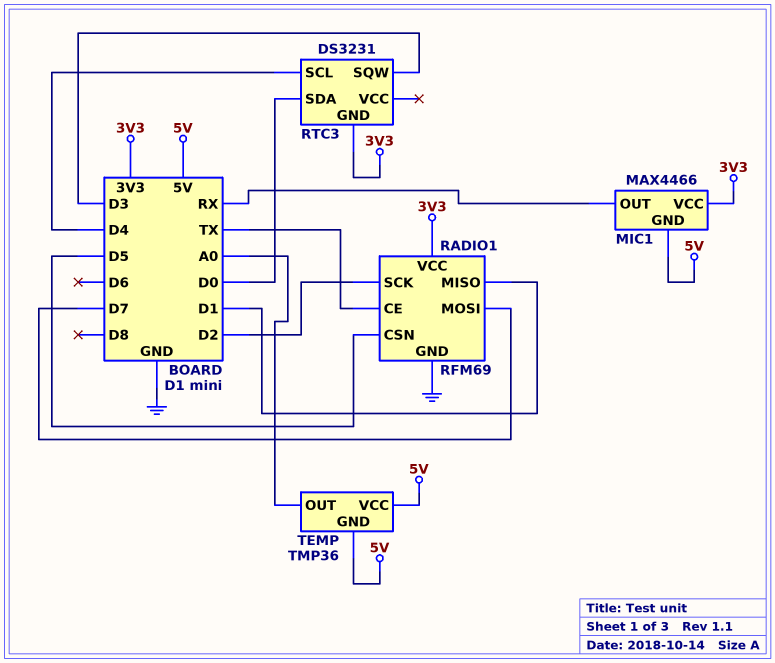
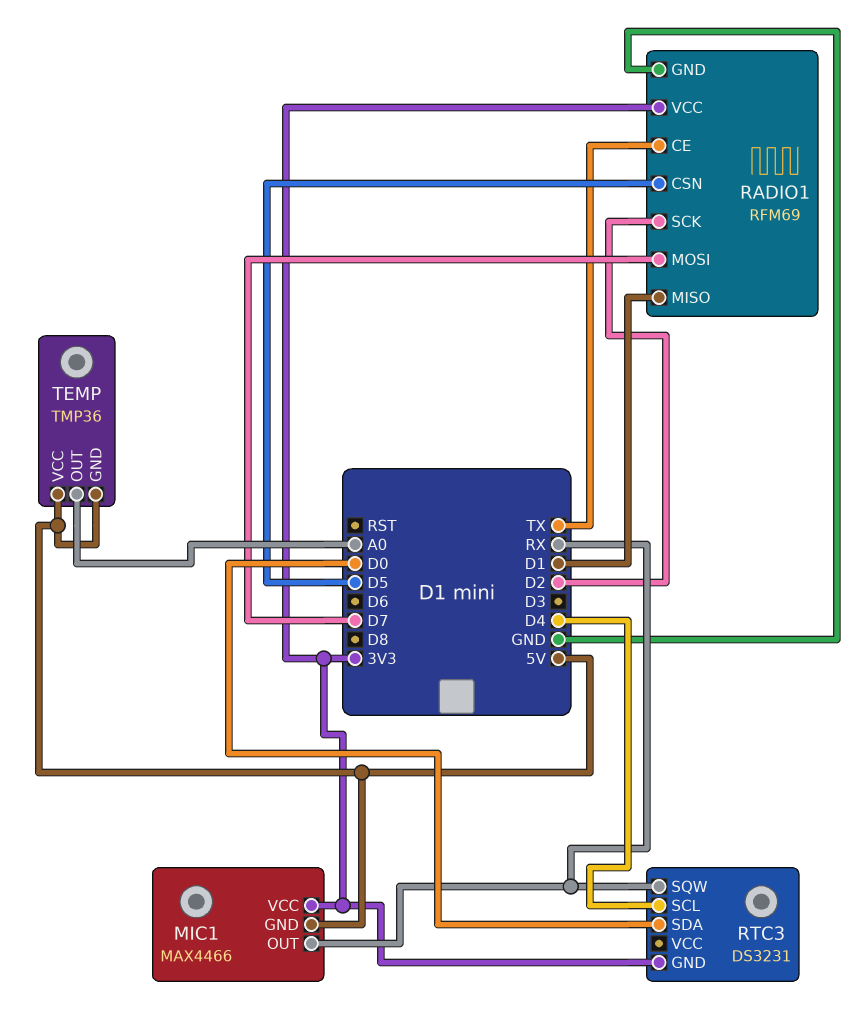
RTC3 pin SQW: D3 -> RX

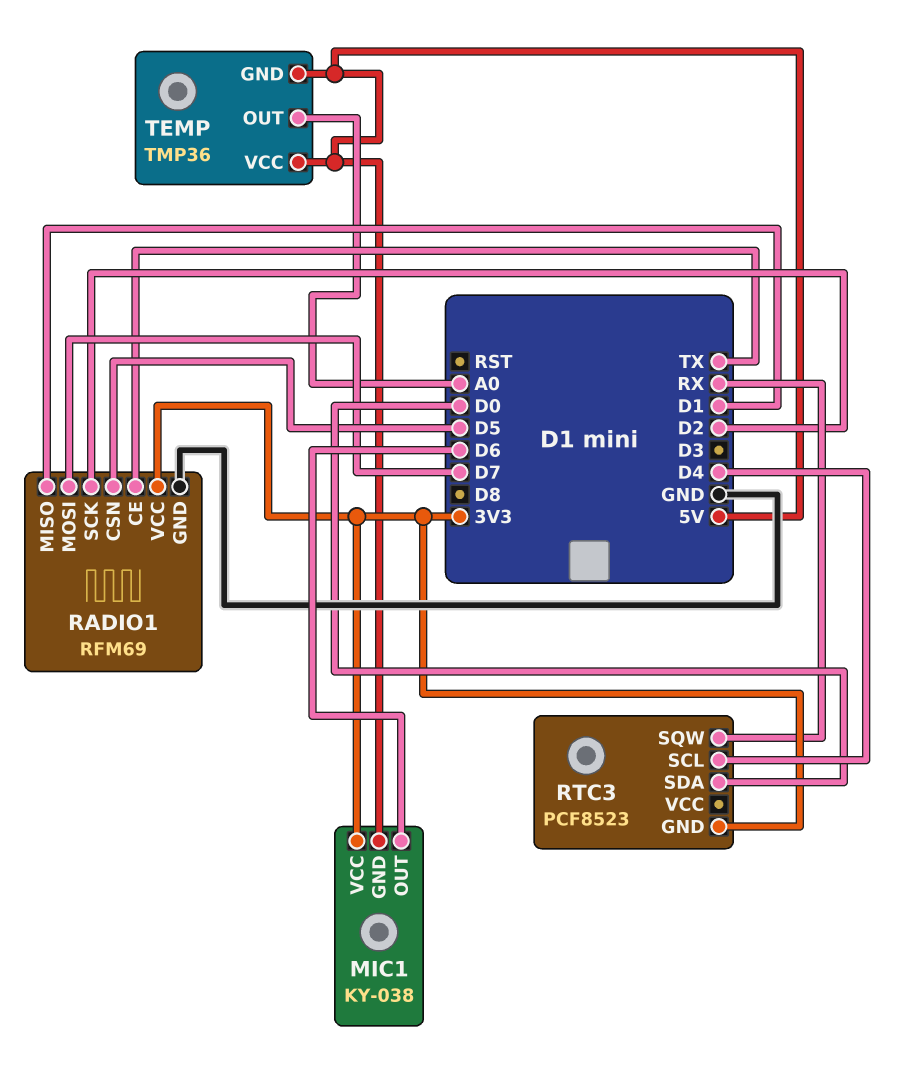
MIC1: MAX4466 -> KY-038
MIC1 pin OUT: RX -> D6
RTC3: DS3231 -> PCF8523

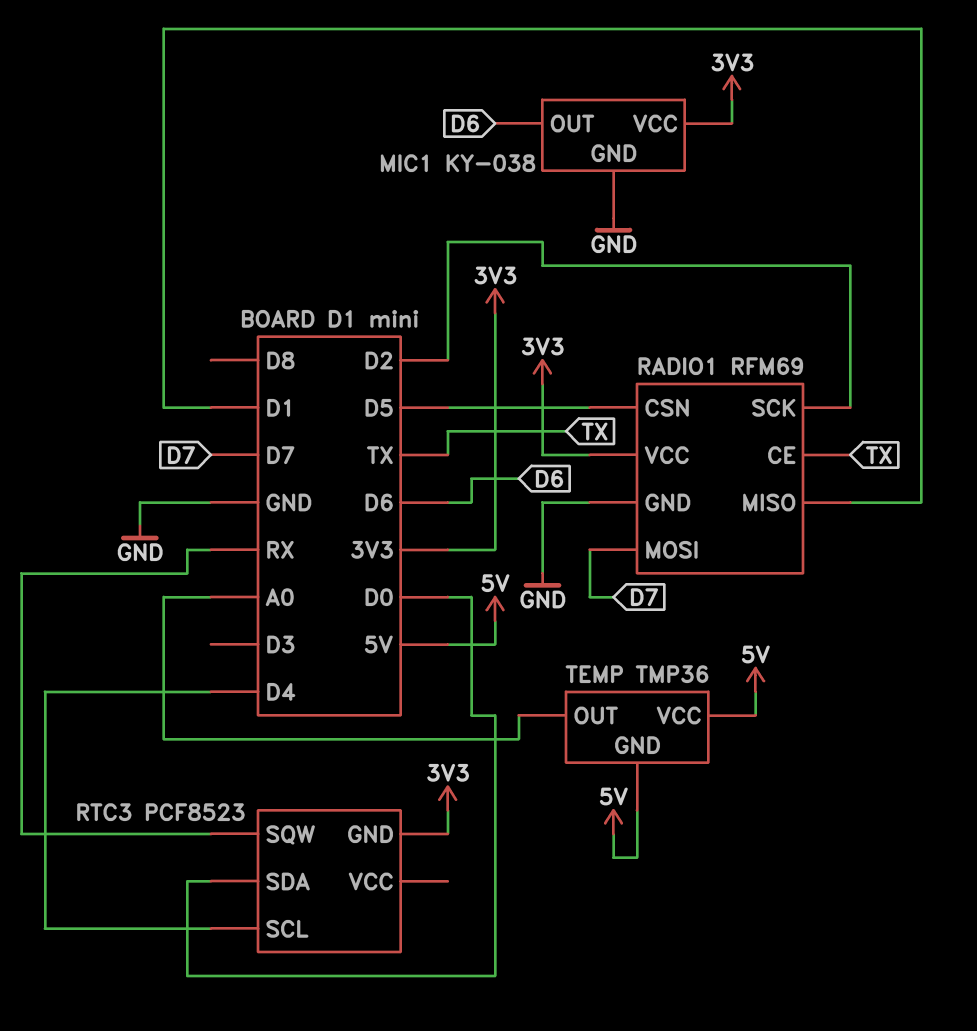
MIC1 pin GND: 5V -> GND

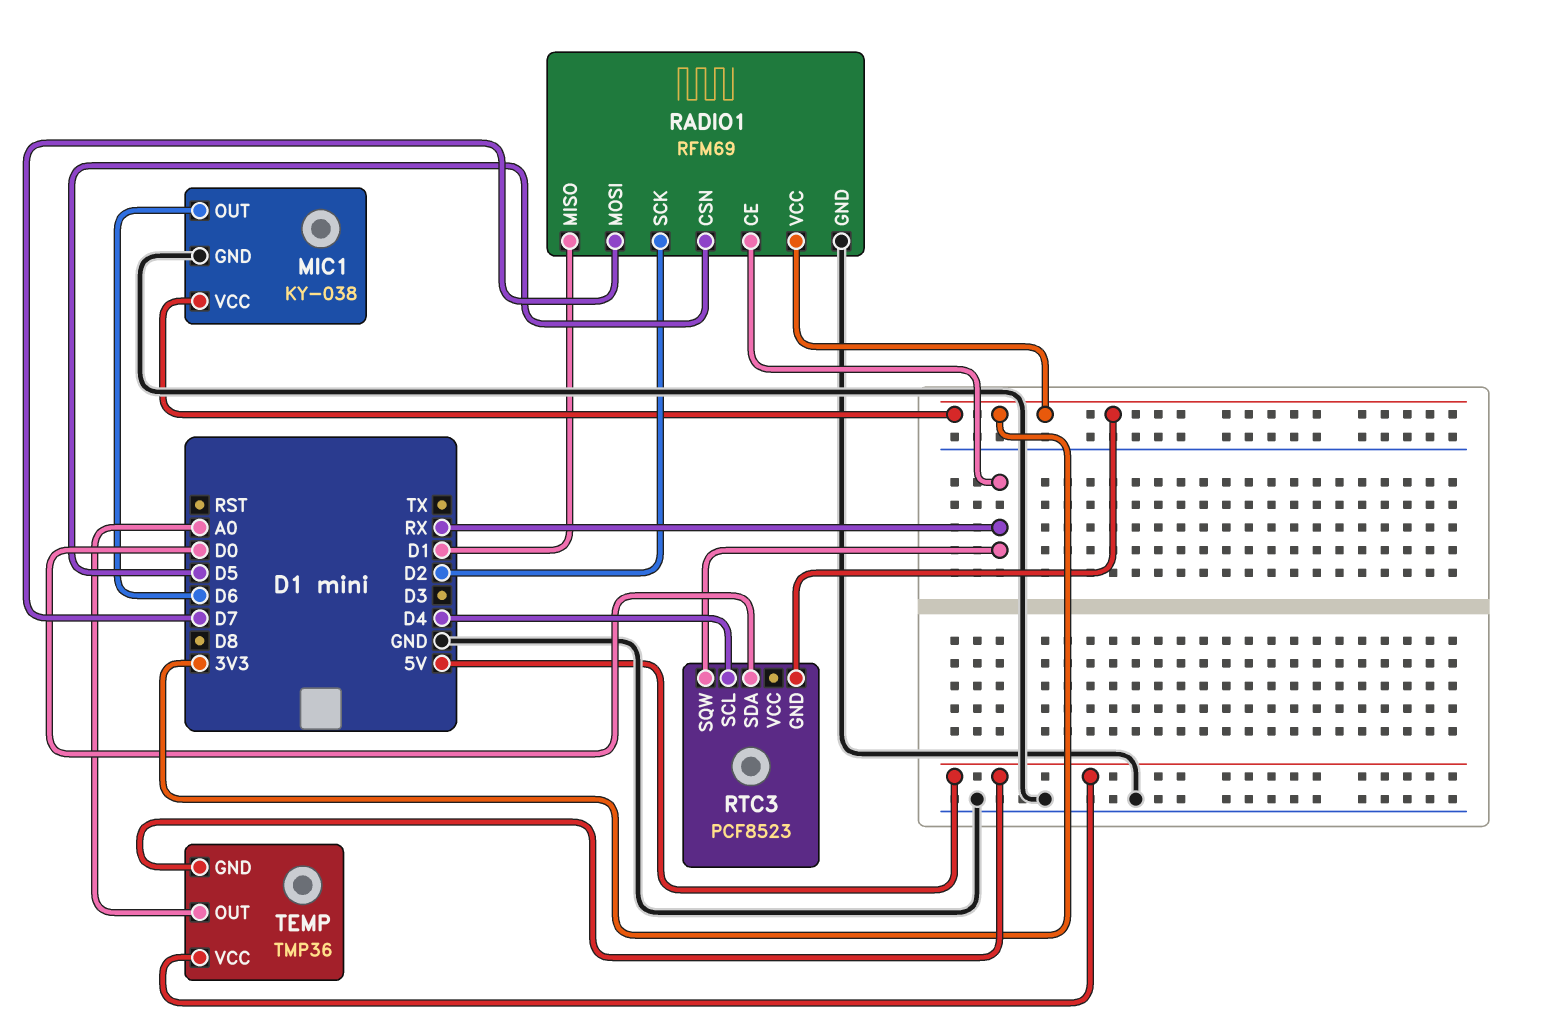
RADIO1 pin CE: TX -> RX

